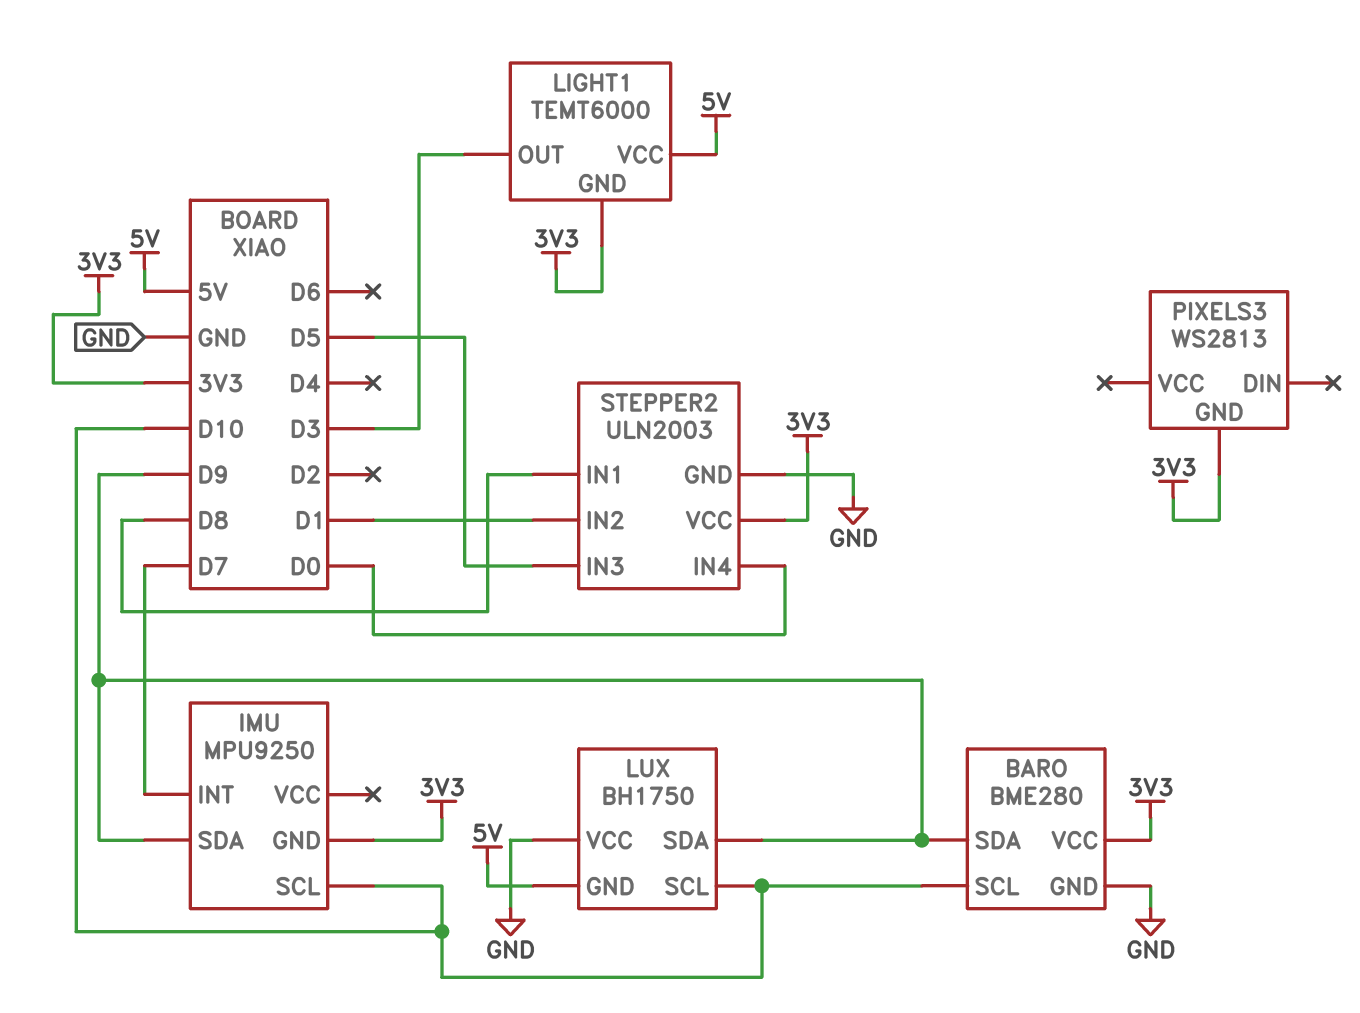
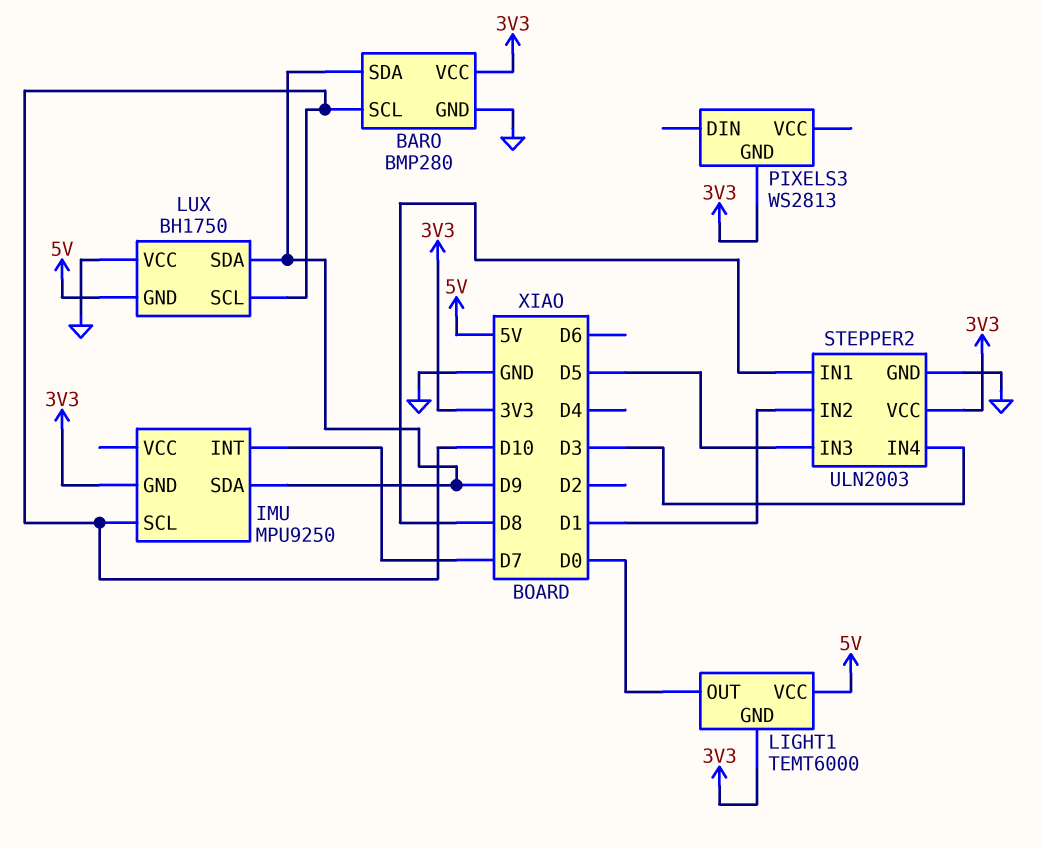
BARO: BME280 -> BMP280
LIGHT1 pin OUT: D3 -> D0
STEPPER2 pin IN4: D0 -> D3

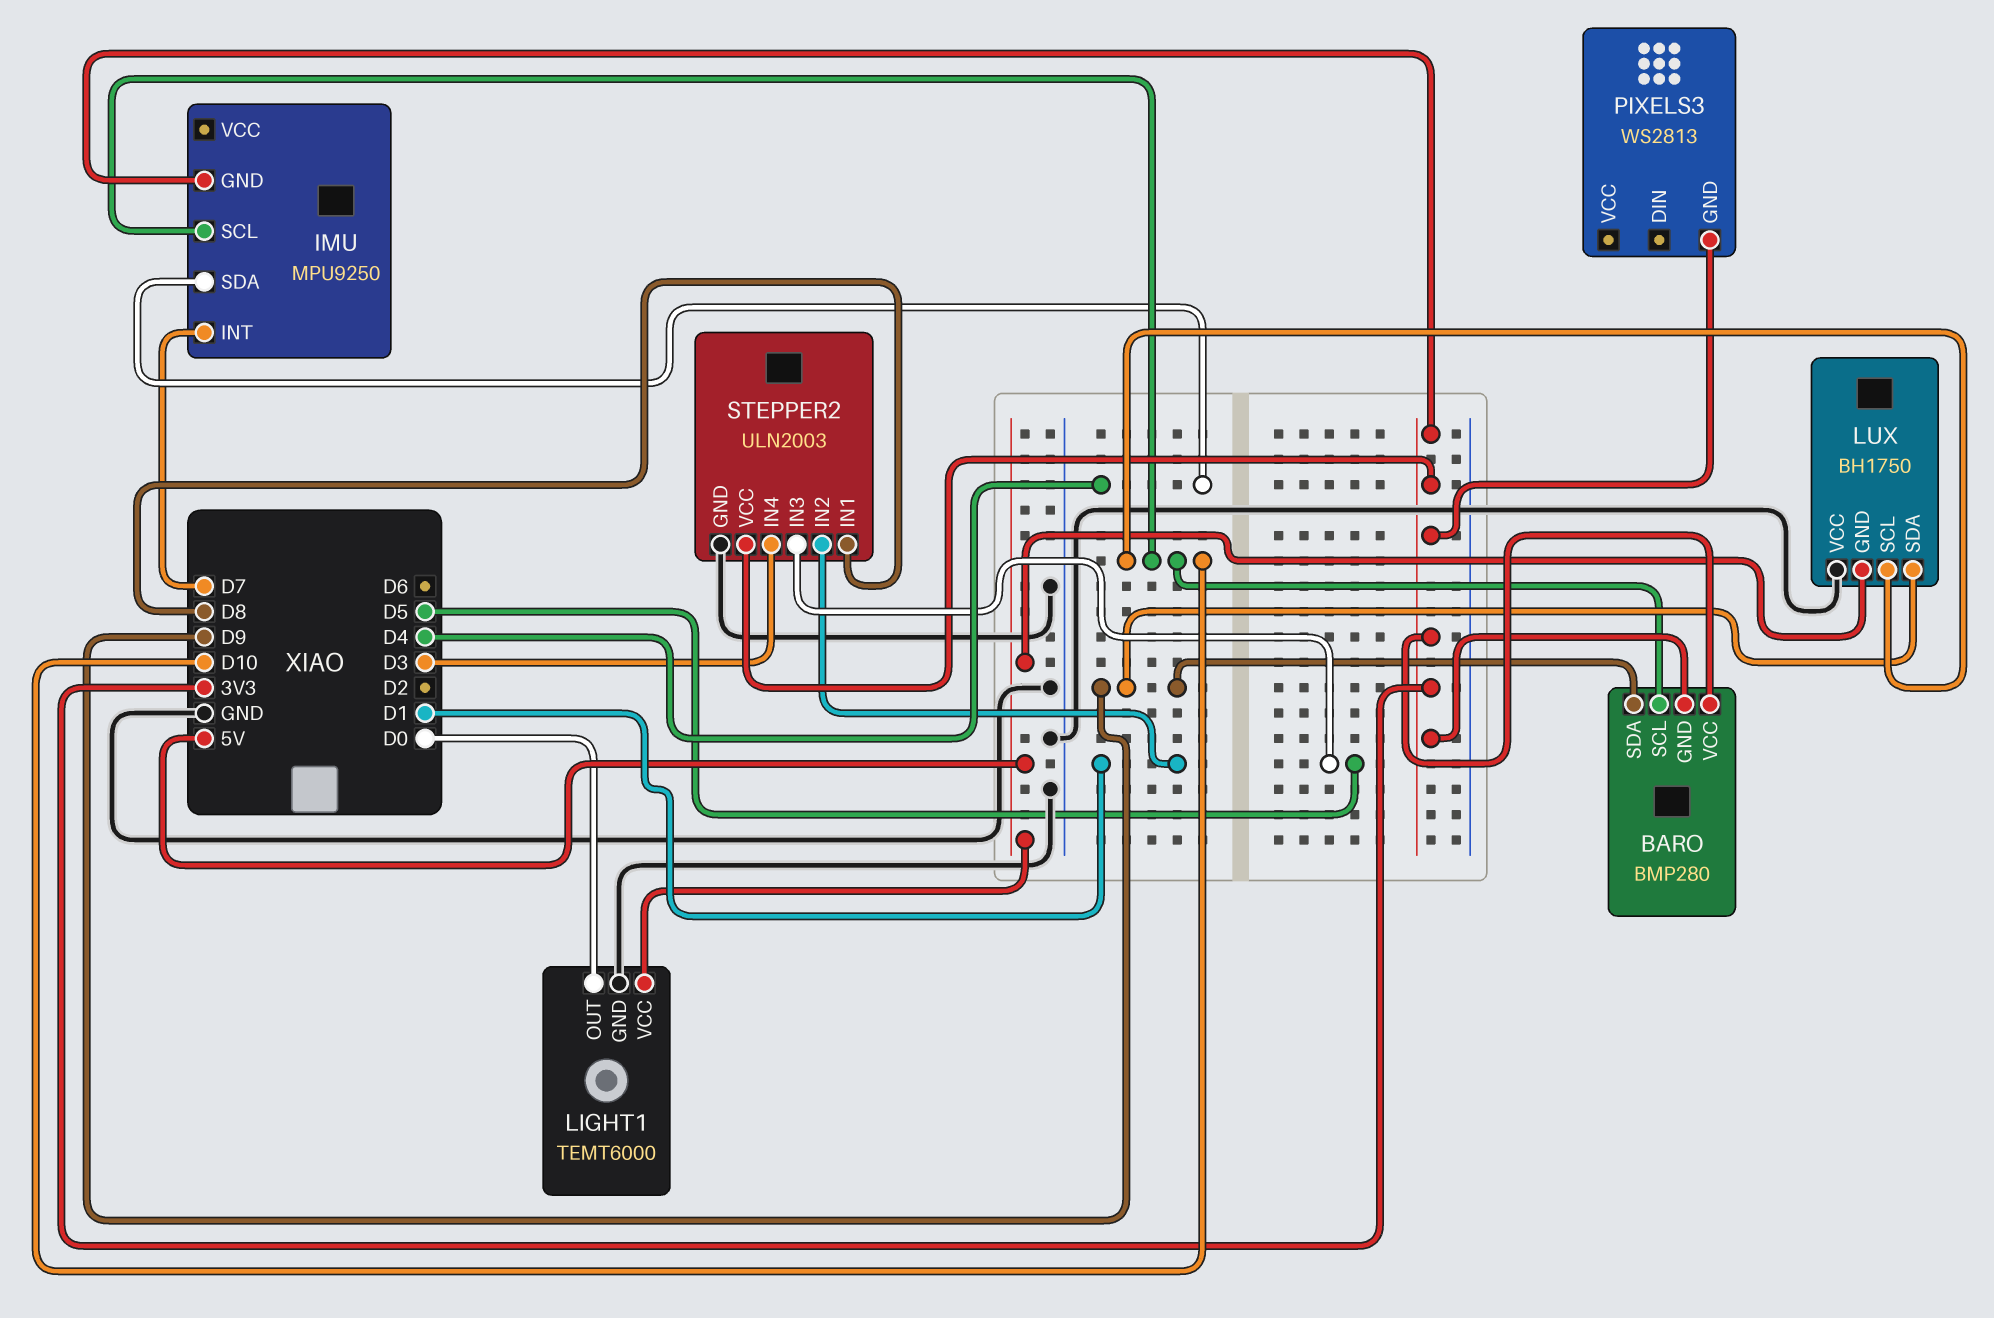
BARO pin GND: GND -> 3V3
IMU pin SDA: D9 -> D4
LIGHT1 pin GND: 3V3 -> GND

